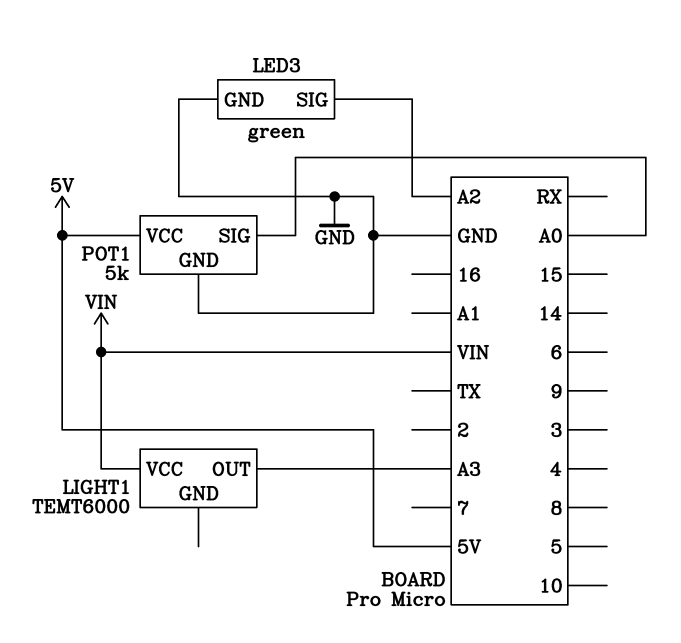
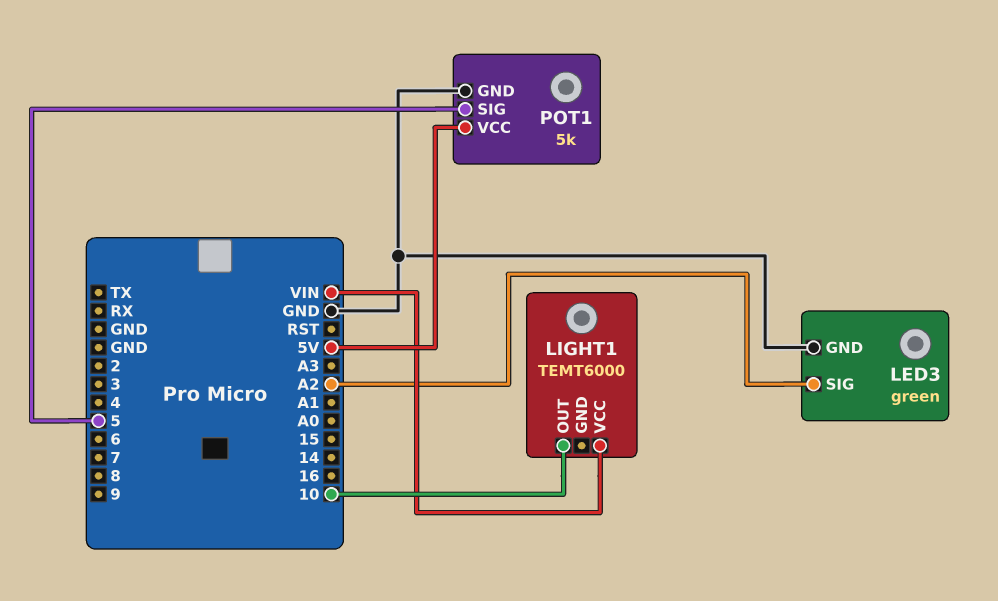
LIGHT1 pin OUT: A3 -> 10
POT1 pin SIG: A0 -> 5

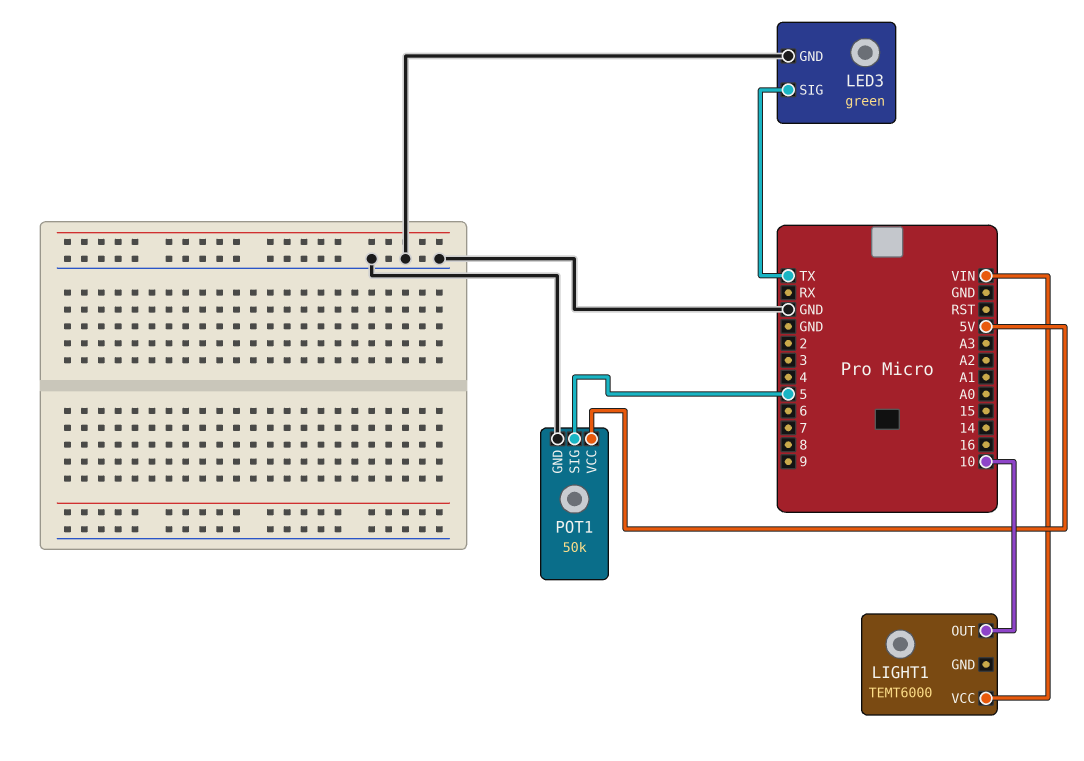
LED3 pin SIG: A2 -> TX
POT1: 5k -> 50k

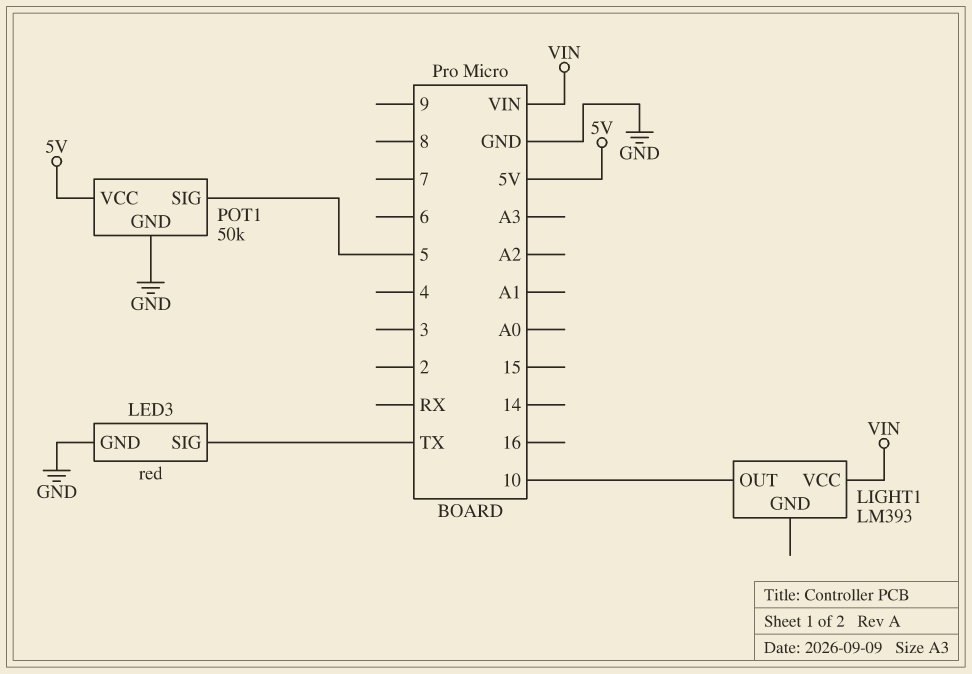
LED3: green -> red
LIGHT1: TEMT6000 -> LM393

